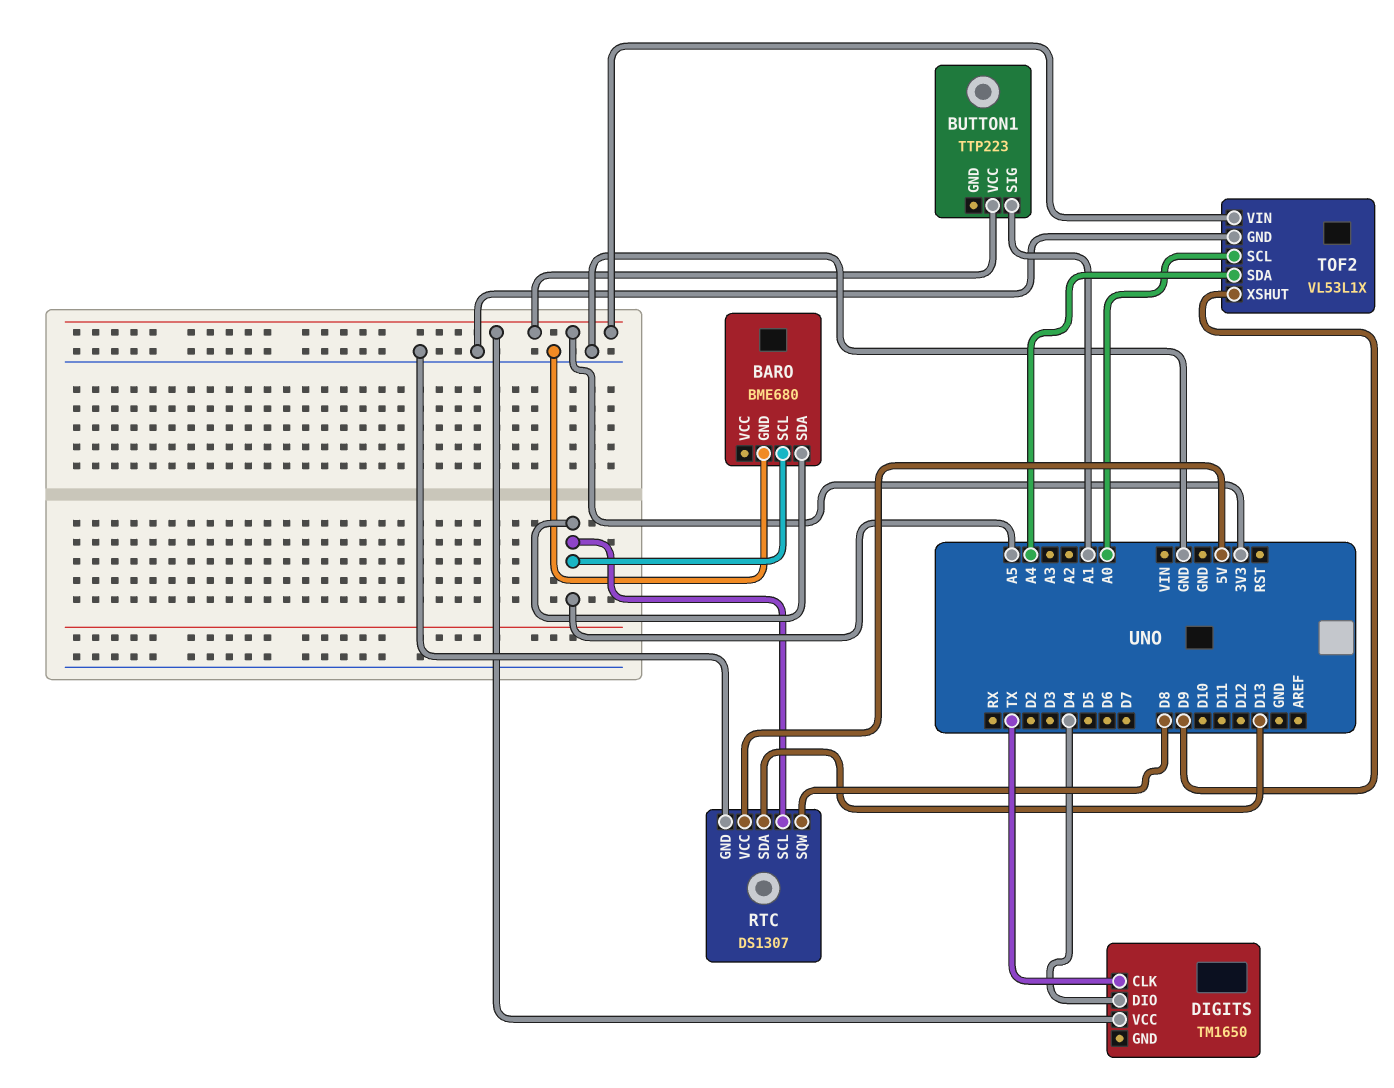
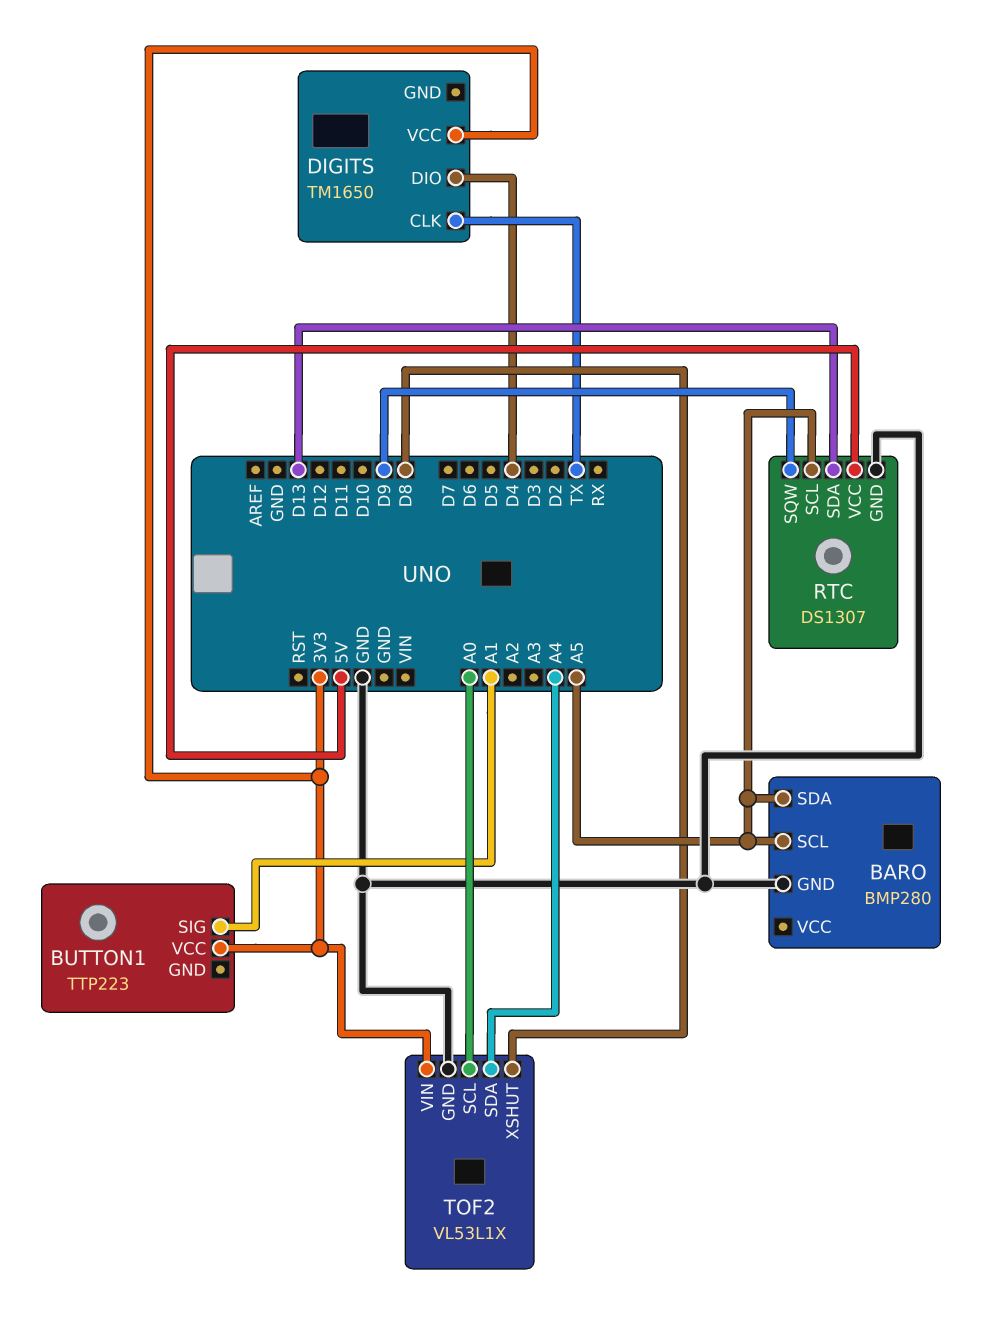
BARO: BME680 -> BMP280
RTC pin SQW: D8 -> D9
TOF2 pin XSHUT: D9 -> D8

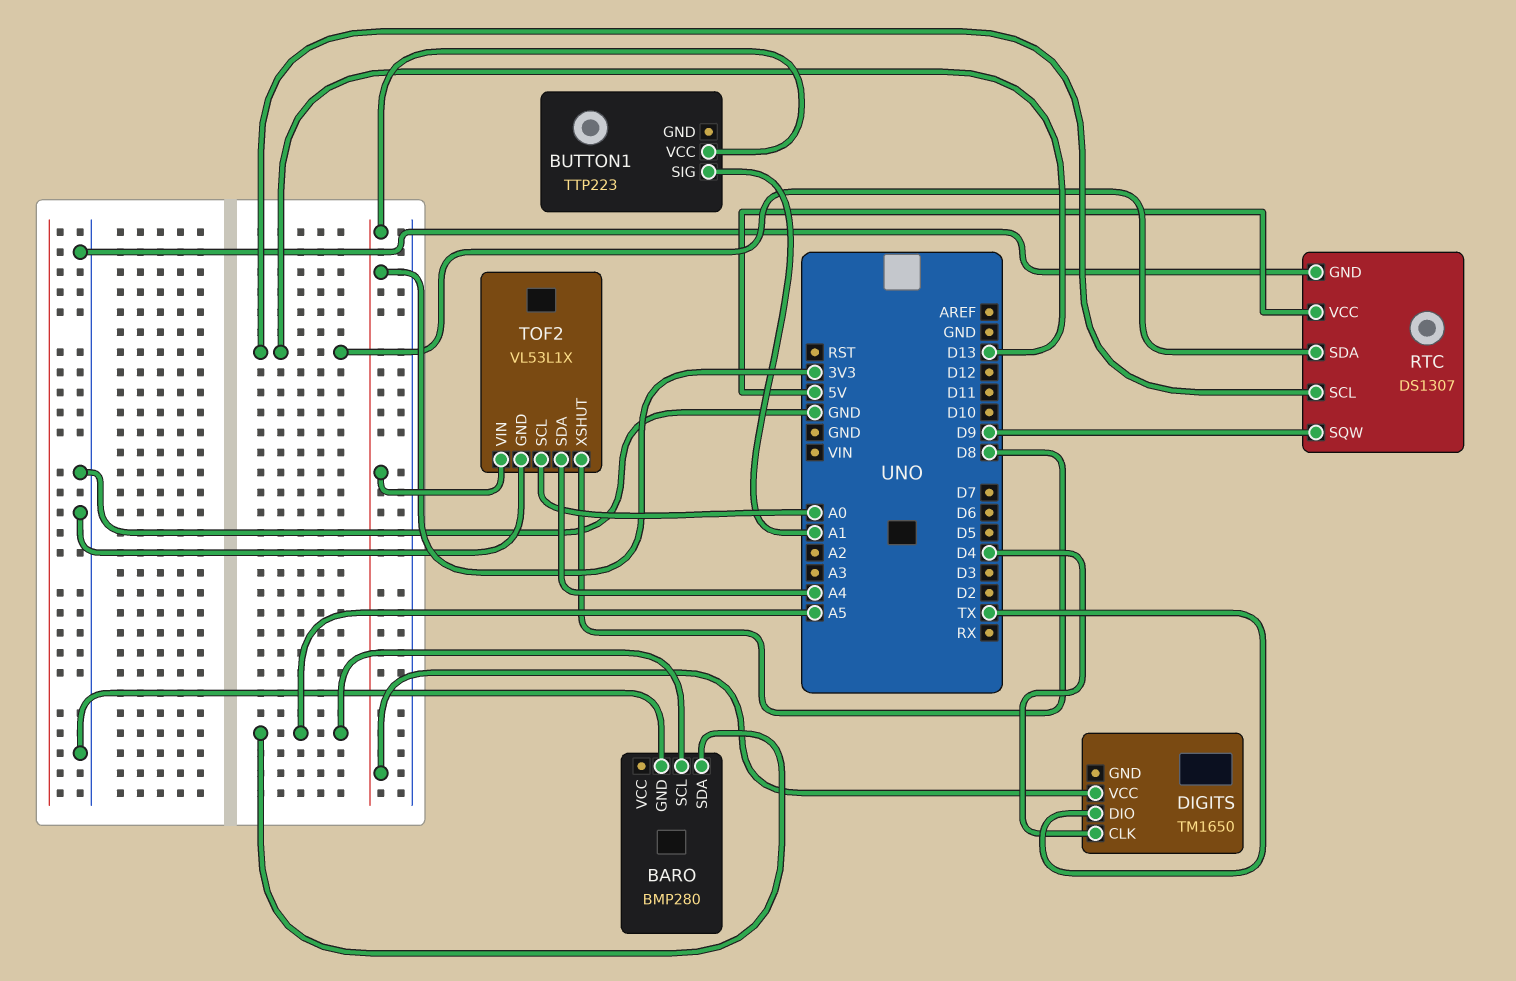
DIGITS pin CLK: TX -> D4
DIGITS pin DIO: D4 -> TX
RTC pin SCL: A5 -> D13

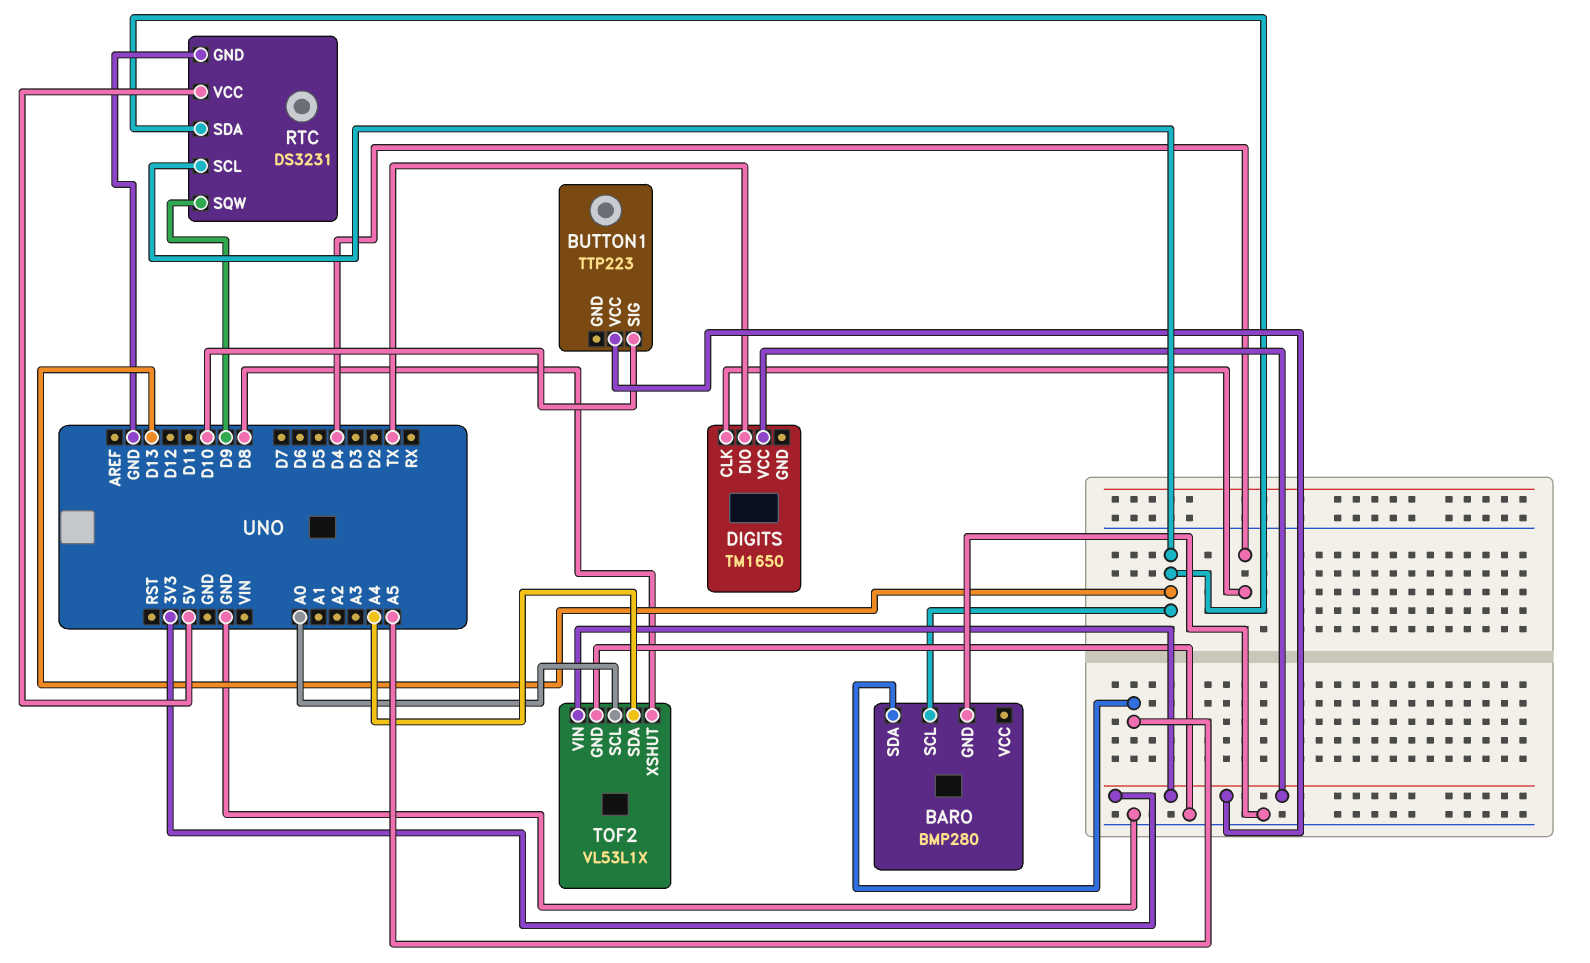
BARO pin SCL: A5 -> D13
BUTTON1 pin SIG: A1 -> D10
RTC: DS1307 -> DS3231

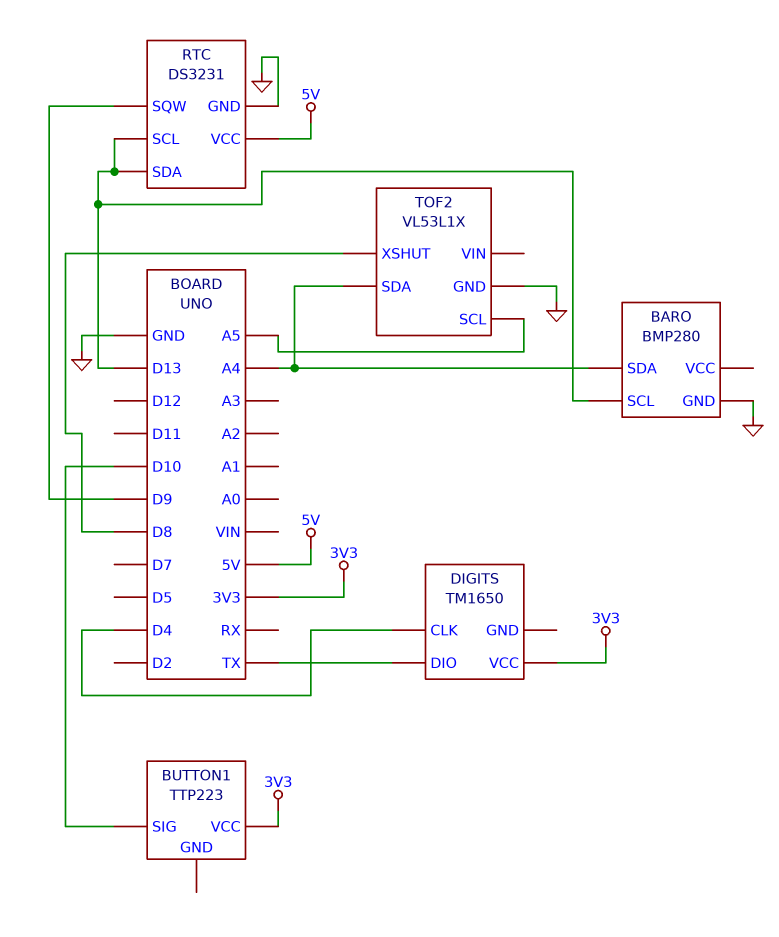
BARO pin SDA: A5 -> A4
TOF2 pin SCL: A0 -> A5
TOF2 pin VIN: 3V3 -> none

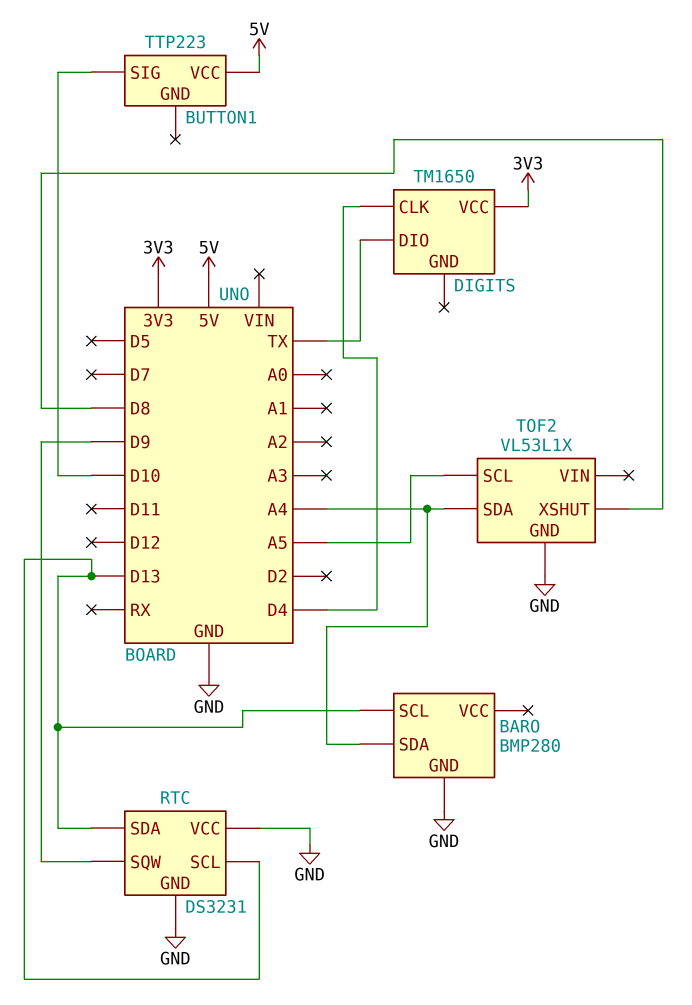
BUTTON1 pin VCC: 3V3 -> 5V
RTC pin VCC: 5V -> GND

